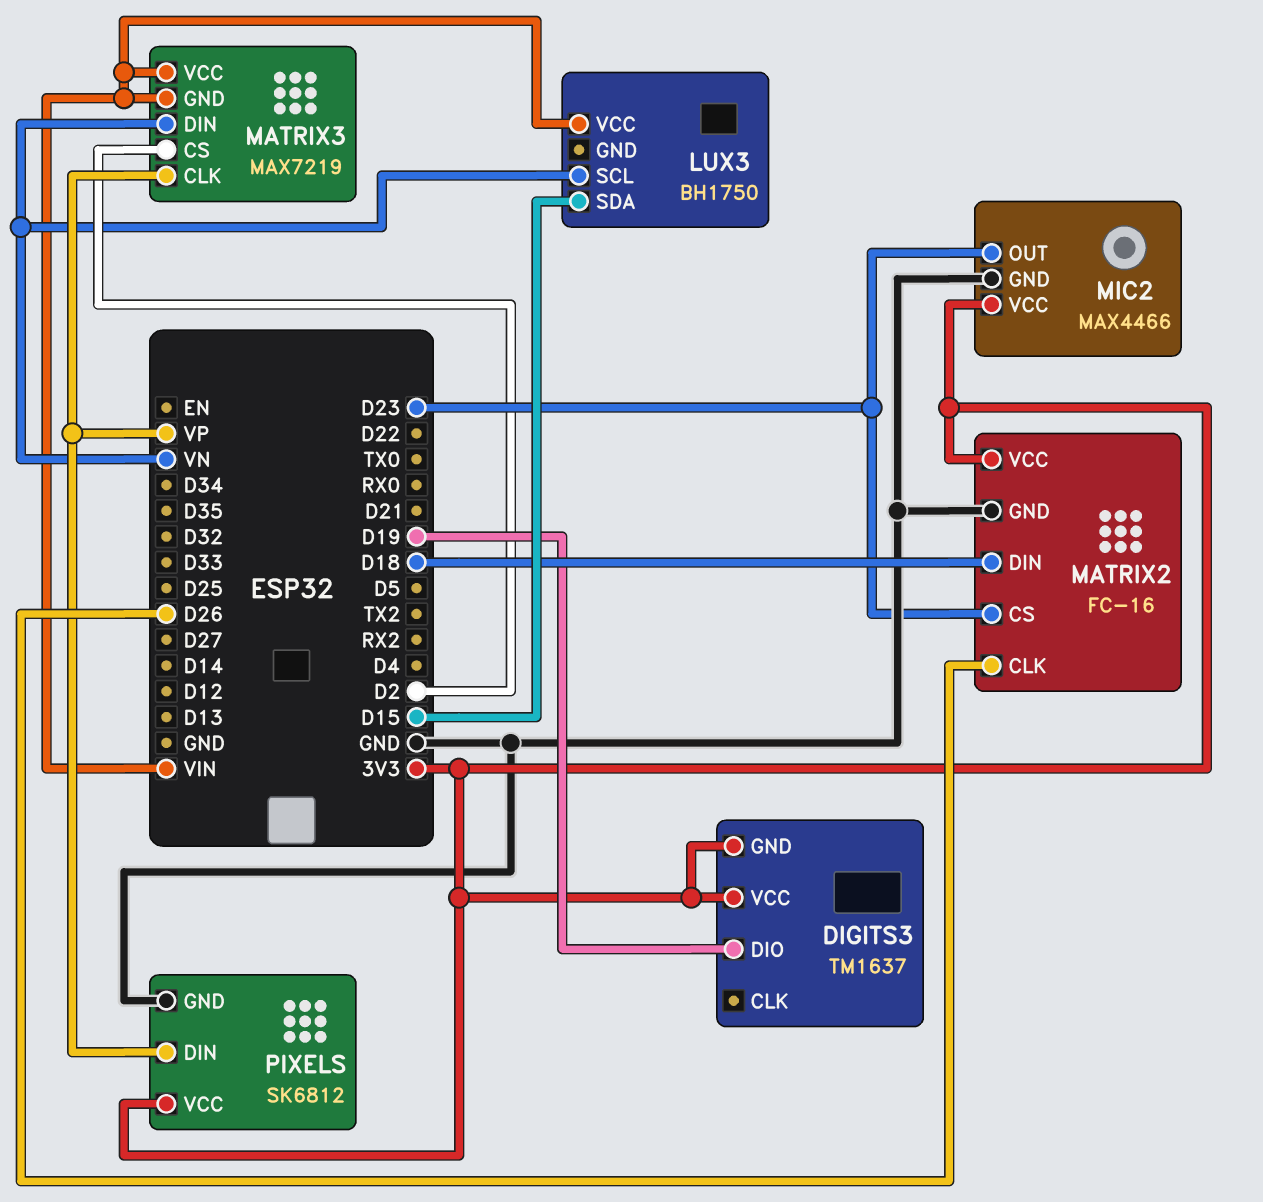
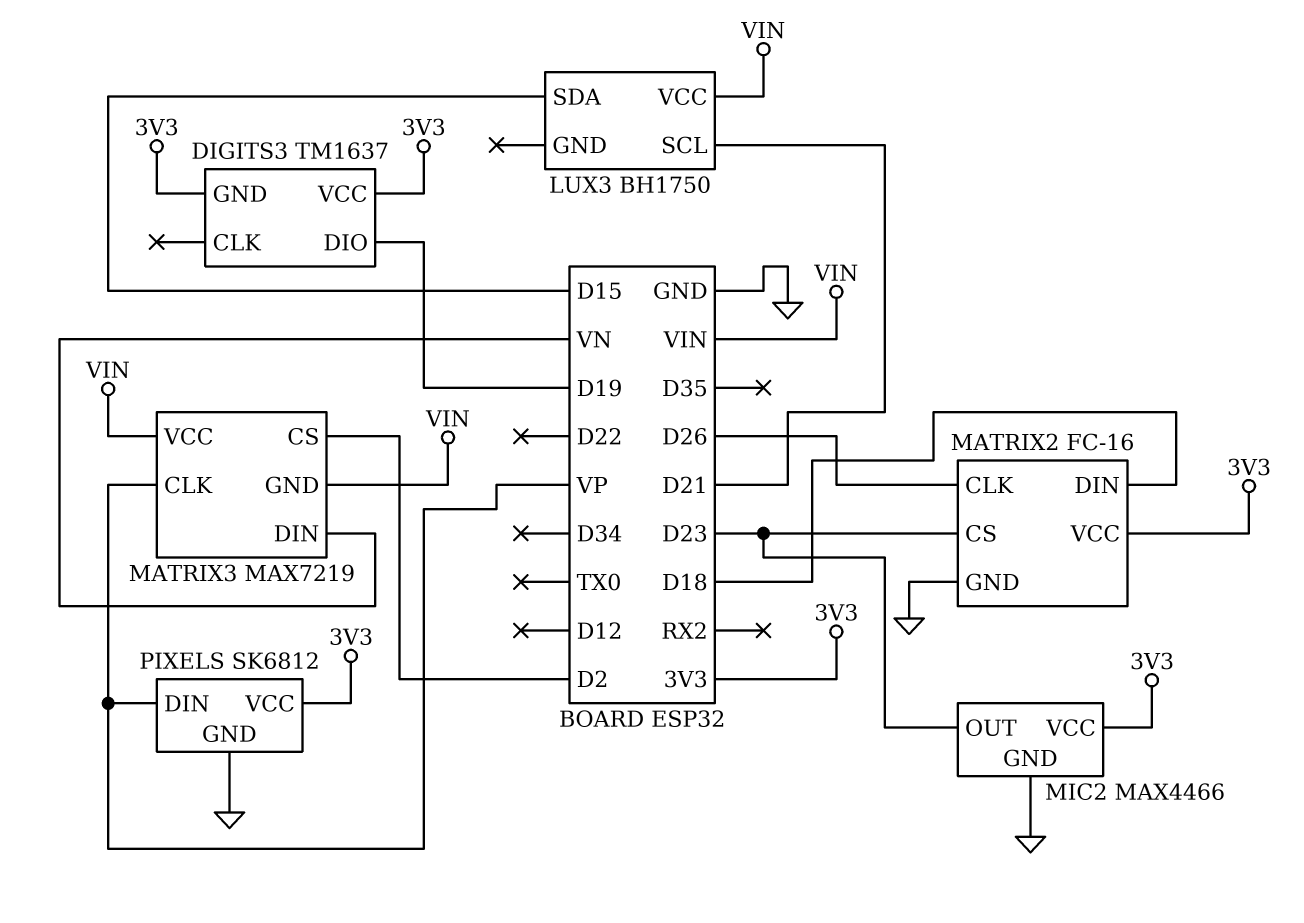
LUX3 pin SCL: VN -> D21

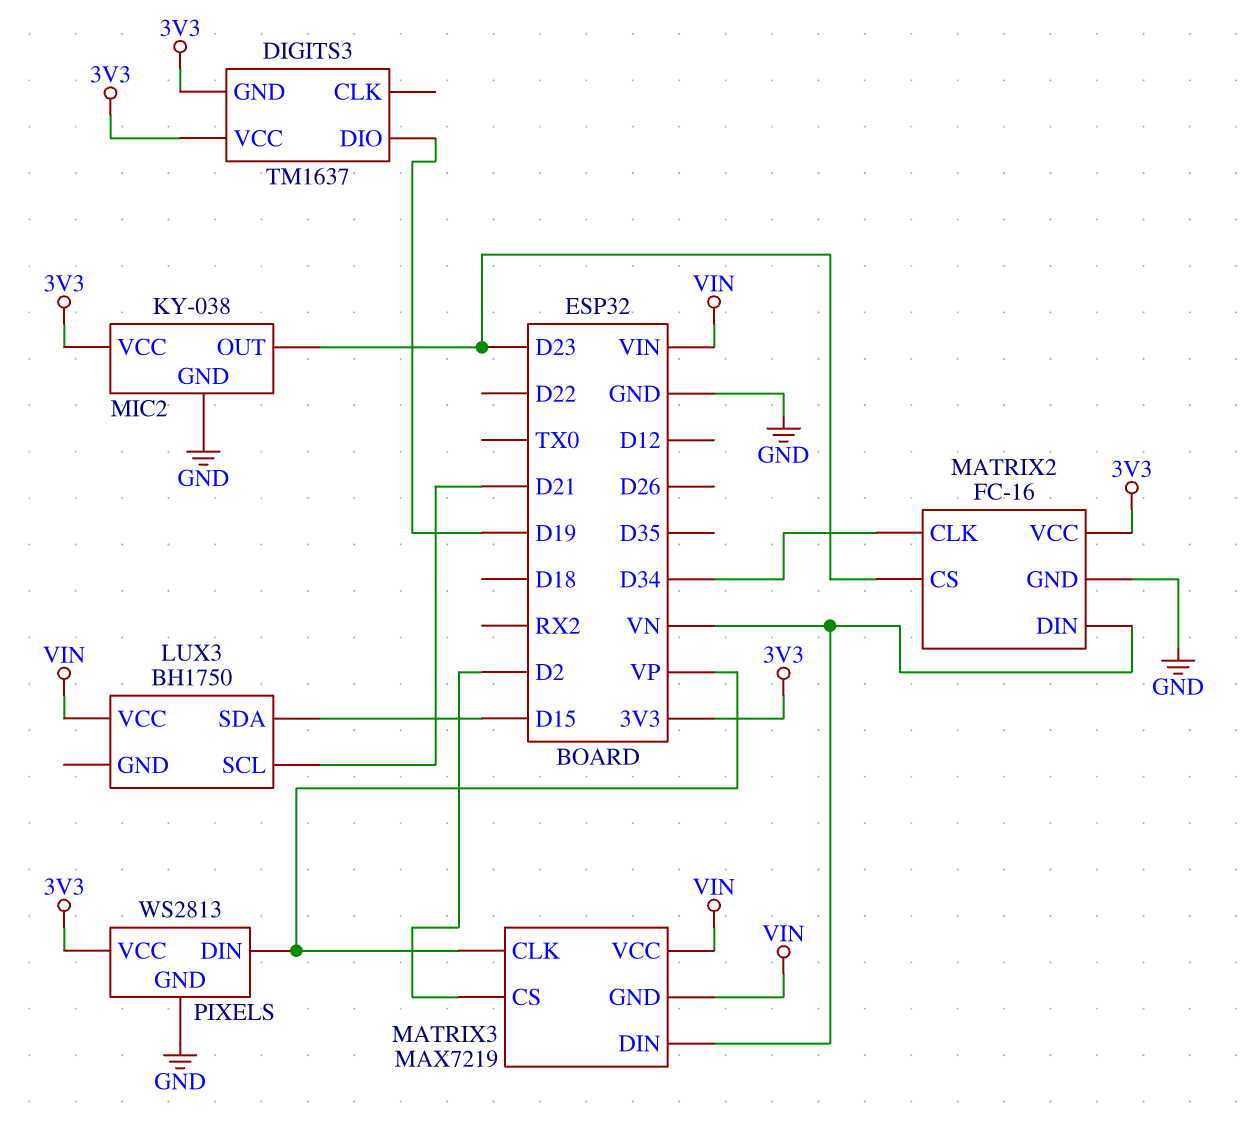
MATRIX2 pin CLK: D26 -> D34
MATRIX2 pin DIN: D18 -> VN
MIC2: MAX4466 -> KY-038
PIXELS: SK6812 -> WS2813

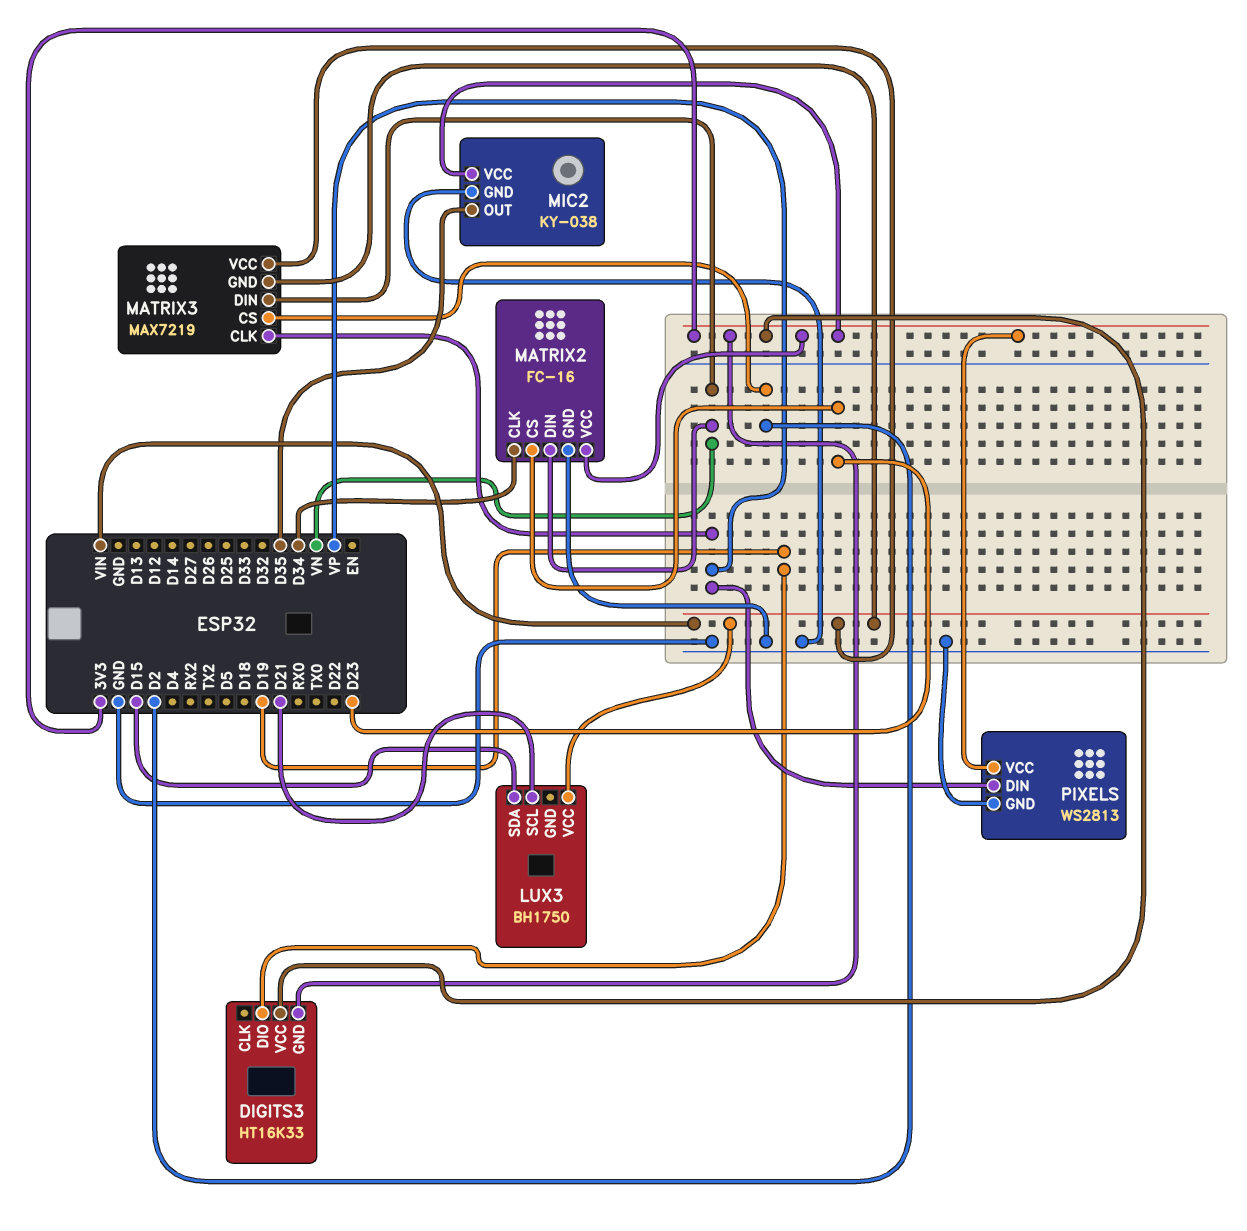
DIGITS3: TM1637 -> HT16K33
MIC2 pin OUT: D23 -> D35

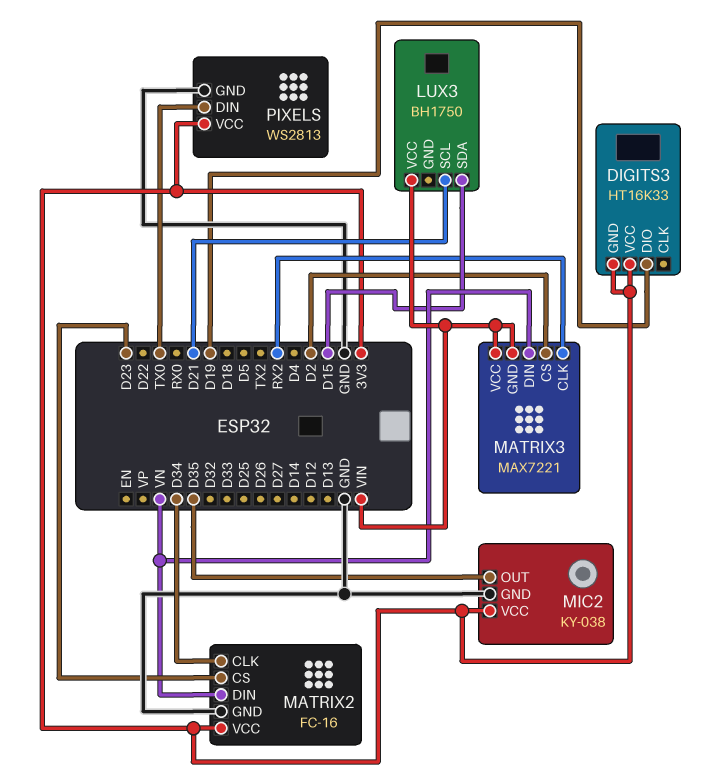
MATRIX3: MAX7219 -> MAX7221
MATRIX3 pin CLK: VP -> RX2
PIXELS pin DIN: VP -> TX0

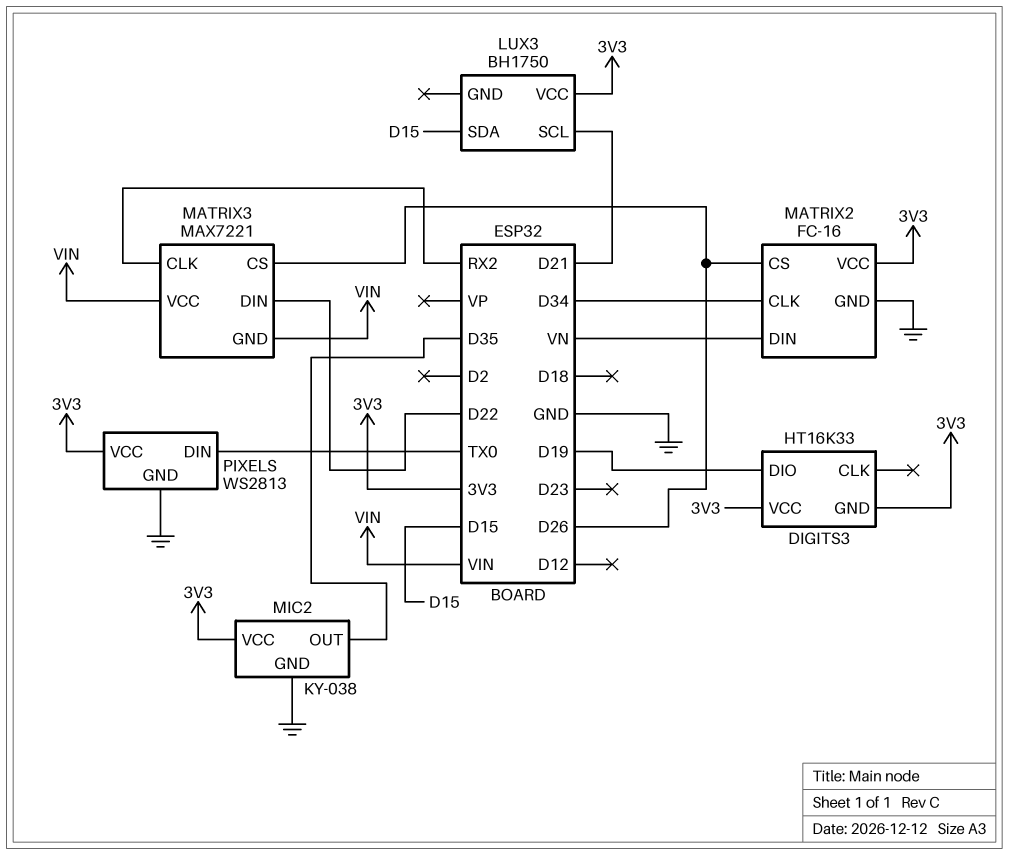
LUX3 pin VCC: VIN -> 3V3
MATRIX2 pin CS: D23 -> D26
MATRIX3 pin CS: D2 -> D26
MATRIX3 pin DIN: VN -> D22

